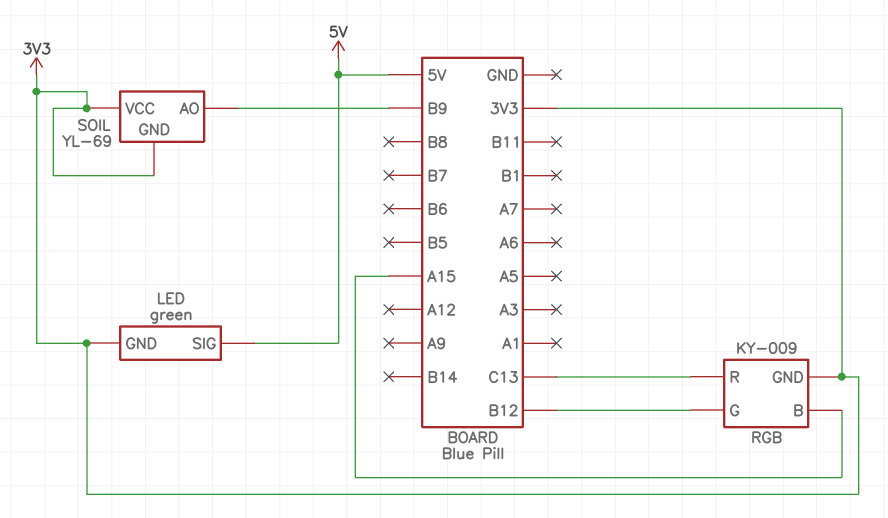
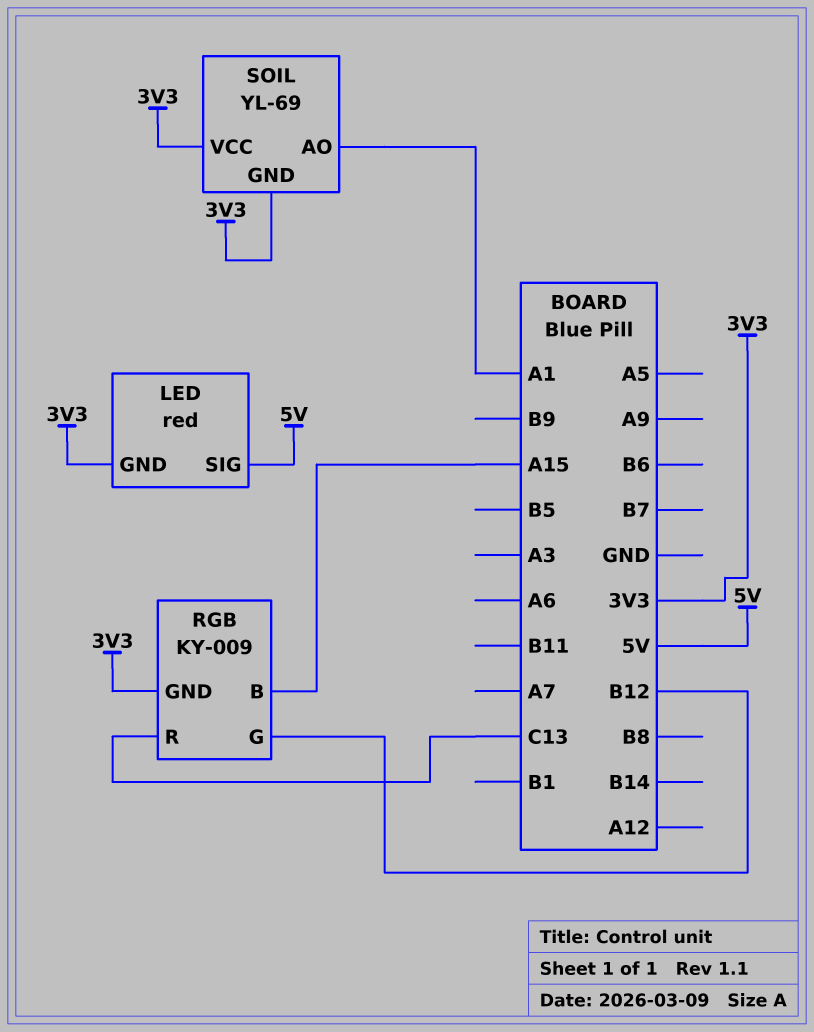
LED: green -> red
SOIL pin AO: B9 -> A1

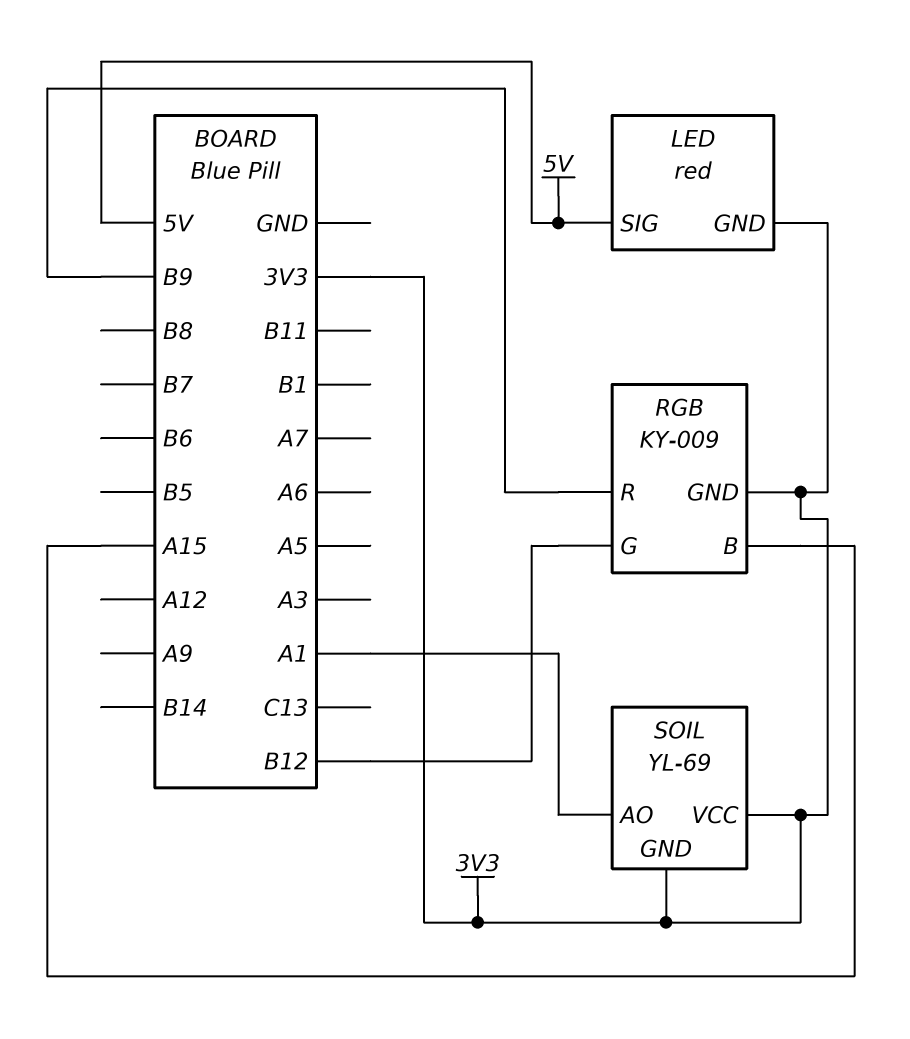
RGB pin R: C13 -> B9

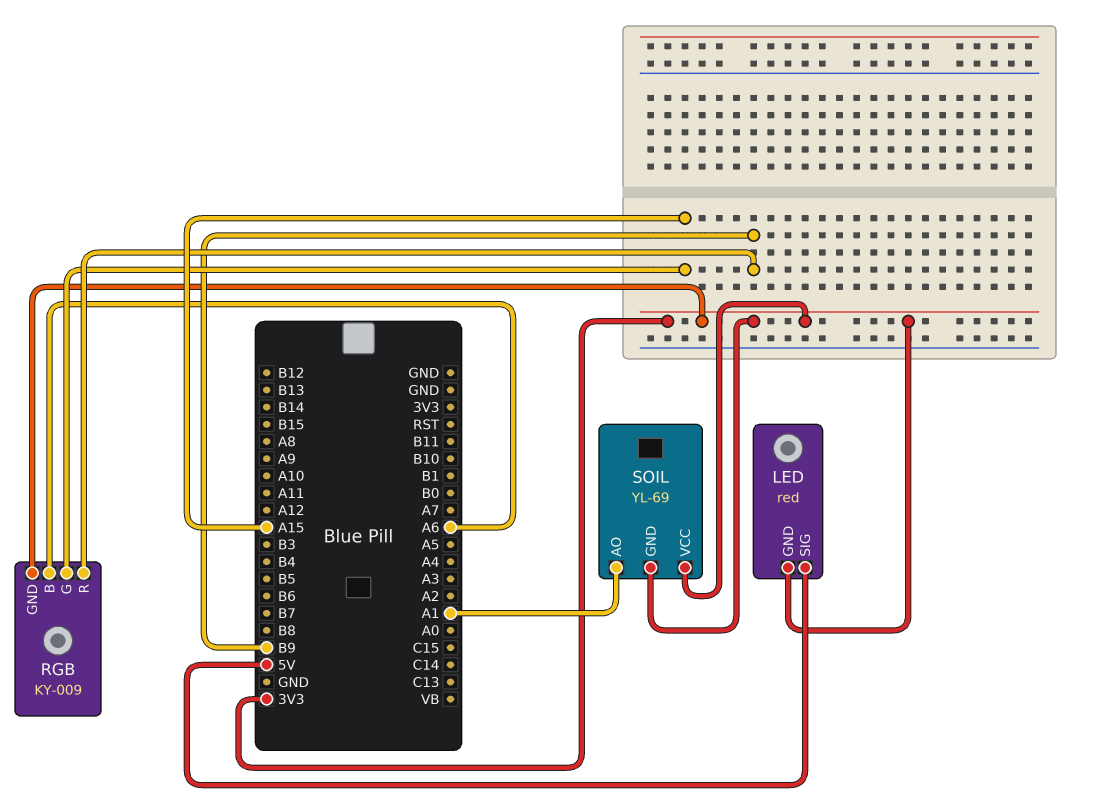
RGB pin B: A15 -> A6
RGB pin G: B12 -> A15

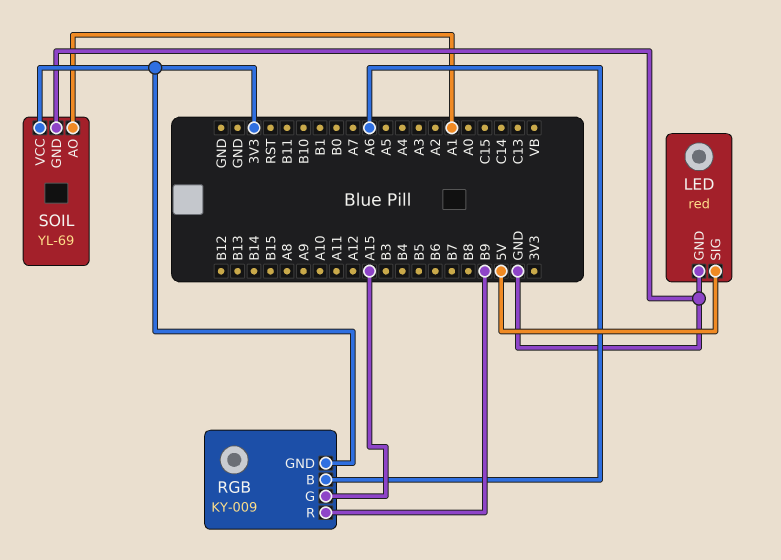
LED pin GND: 3V3 -> GND
SOIL pin GND: 3V3 -> GND

